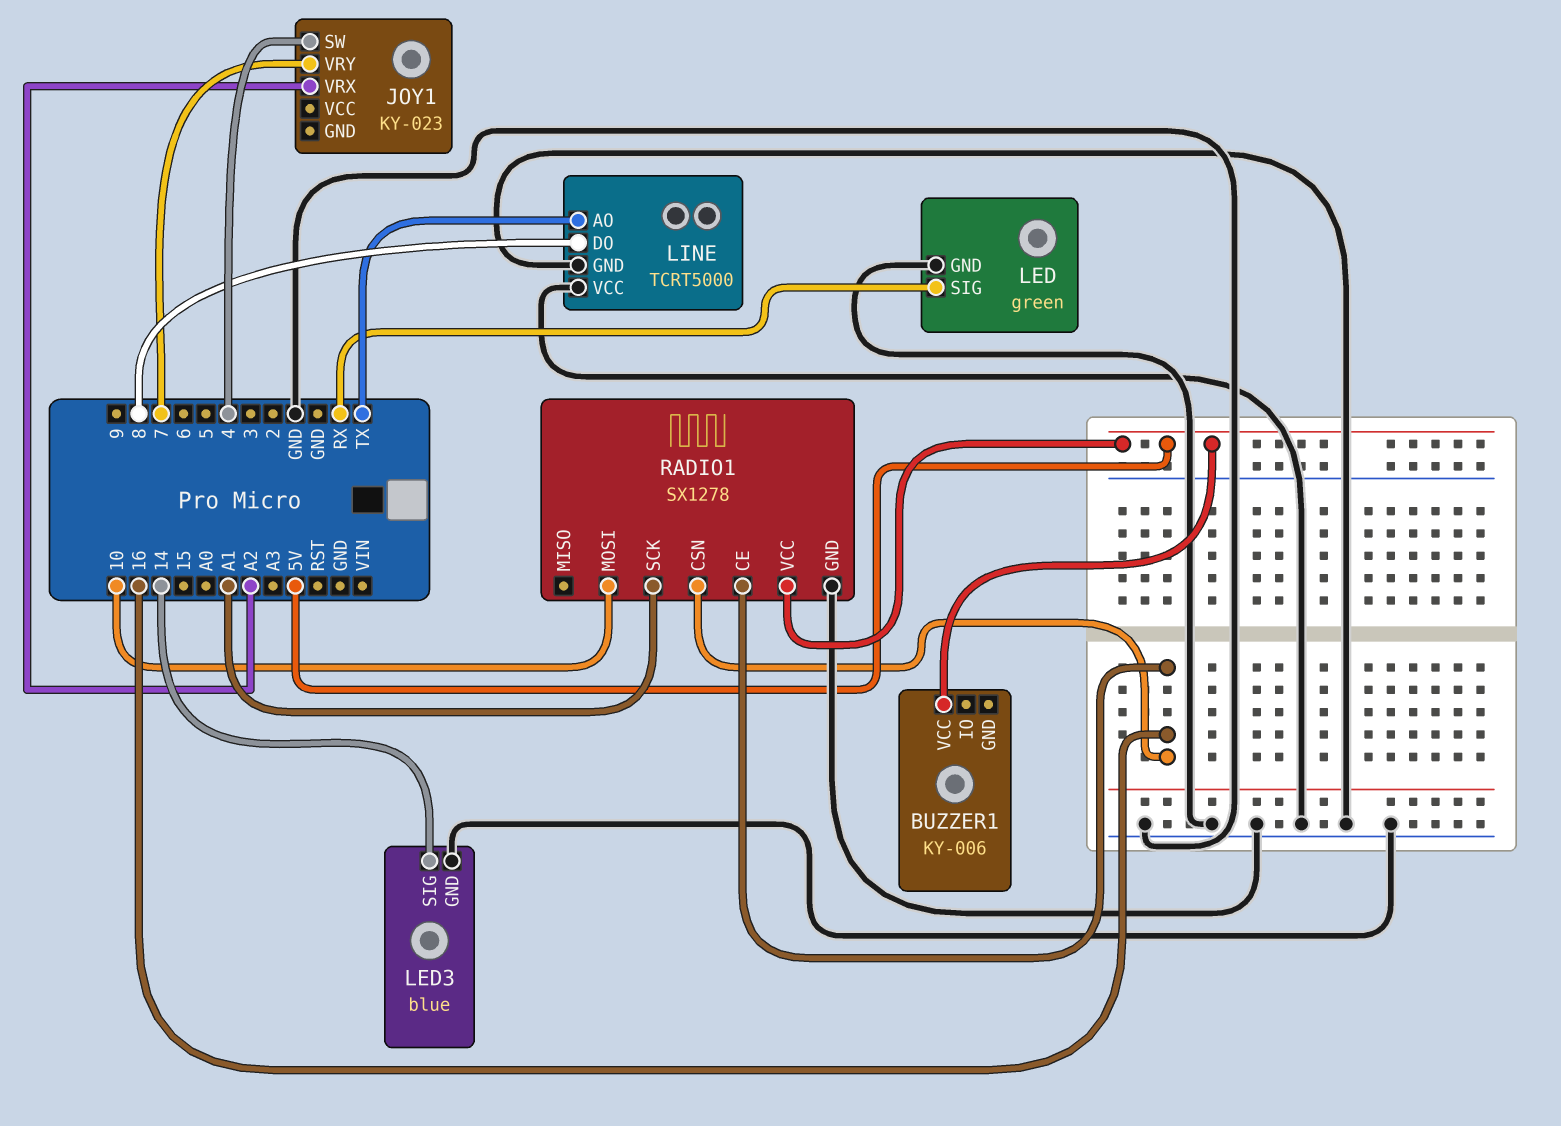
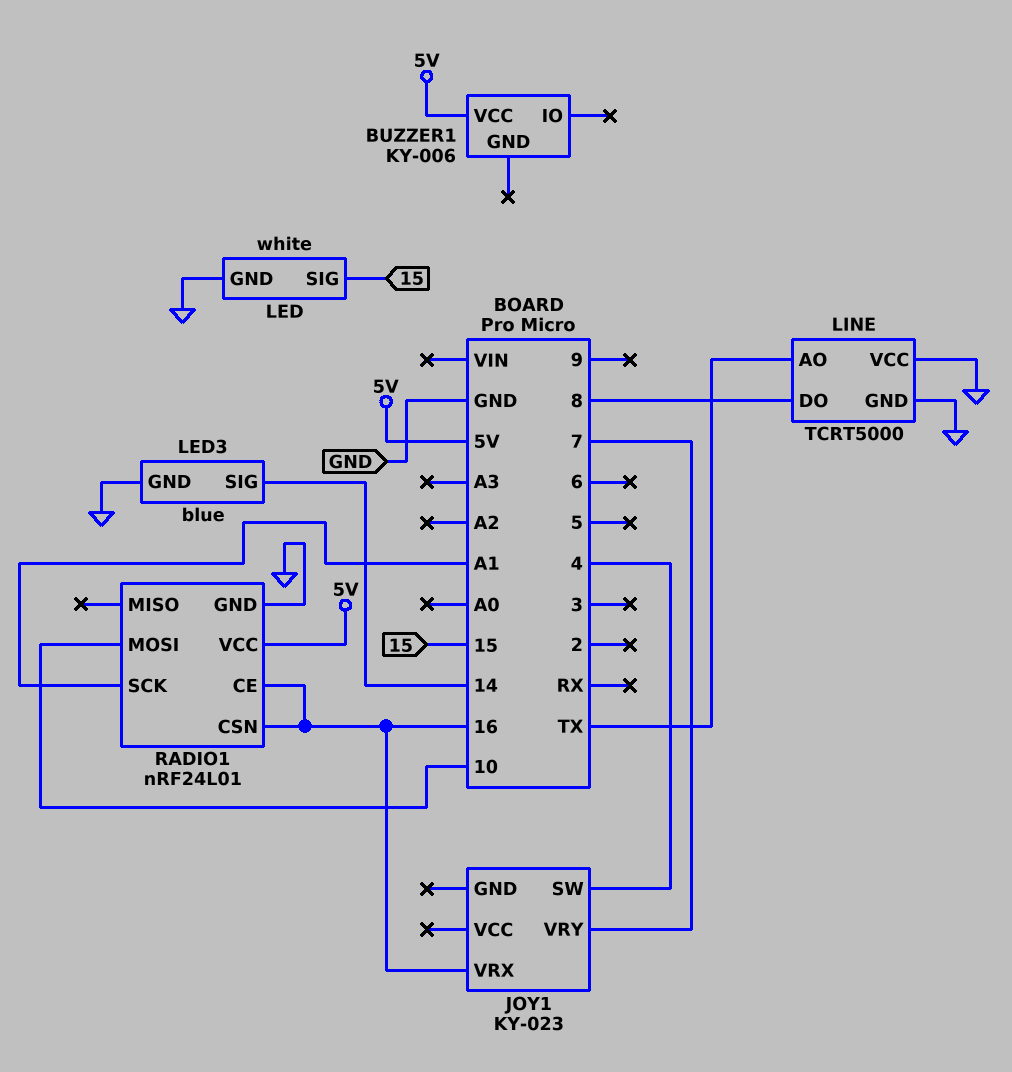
JOY1 pin VRX: A2 -> 16
LED: green -> white
LED pin SIG: RX -> 15
RADIO1: SX1278 -> nRF24L01

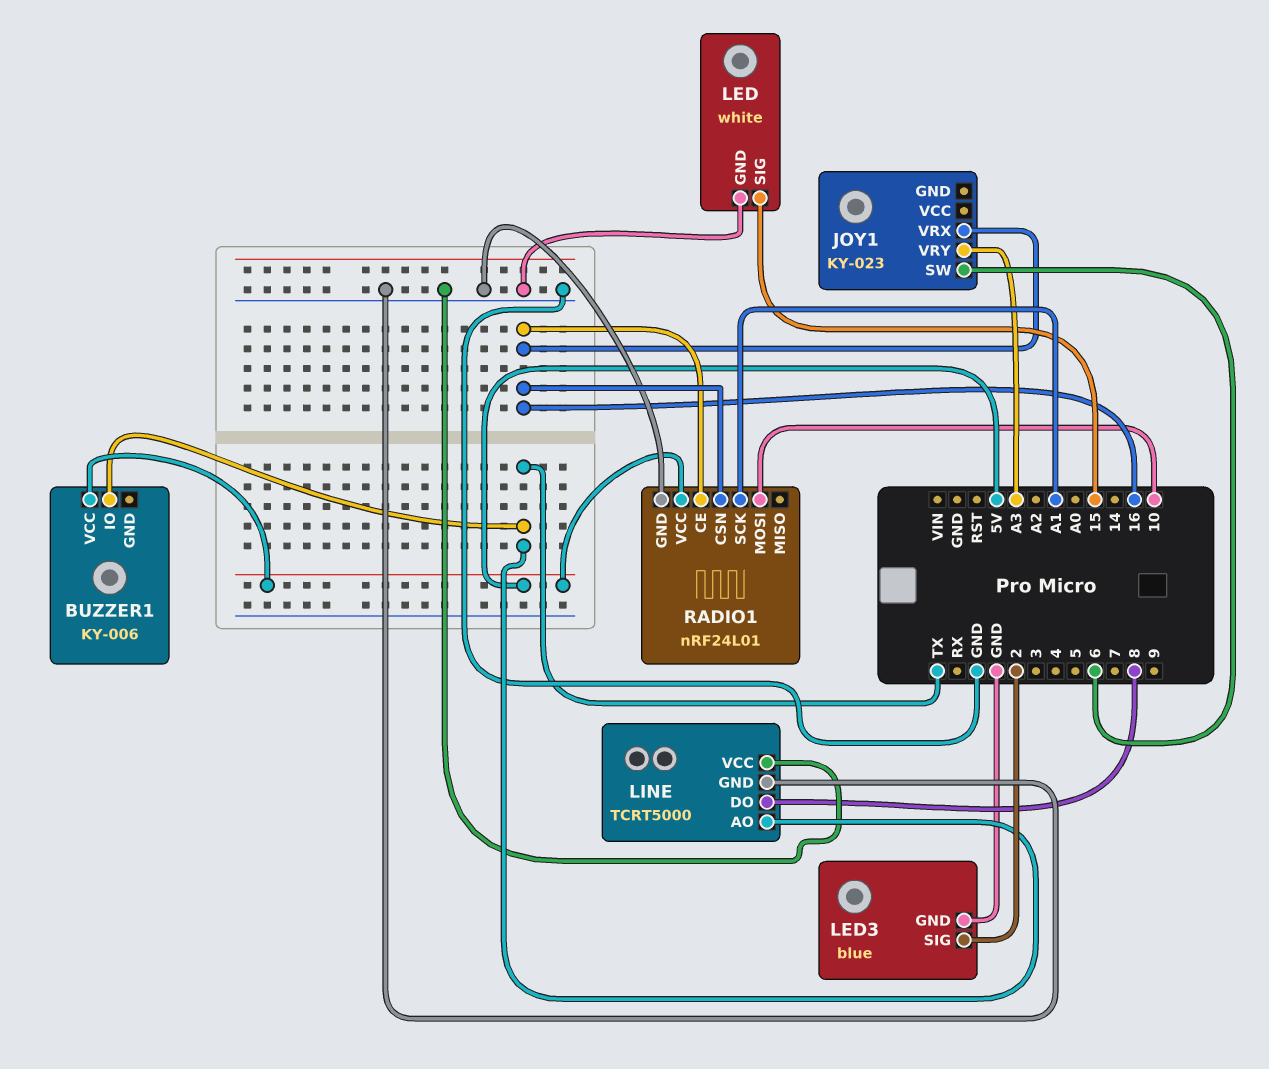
BUZZER1 pin IO: none -> TX
JOY1 pin SW: 4 -> 6
JOY1 pin VRY: 7 -> A3
LED3 pin SIG: 14 -> 2

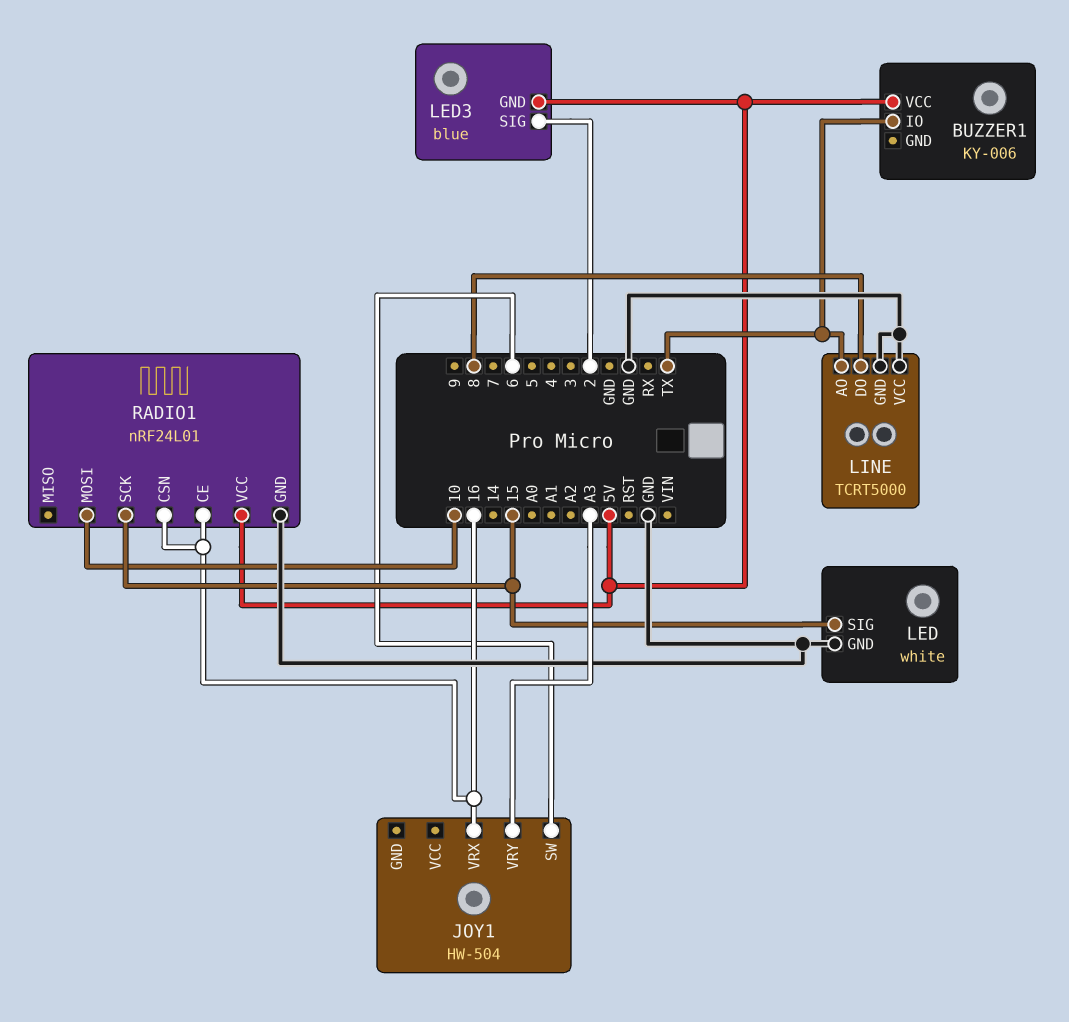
JOY1: KY-023 -> HW-504
LED3 pin GND: GND -> 5V
RADIO1 pin SCK: A1 -> 15

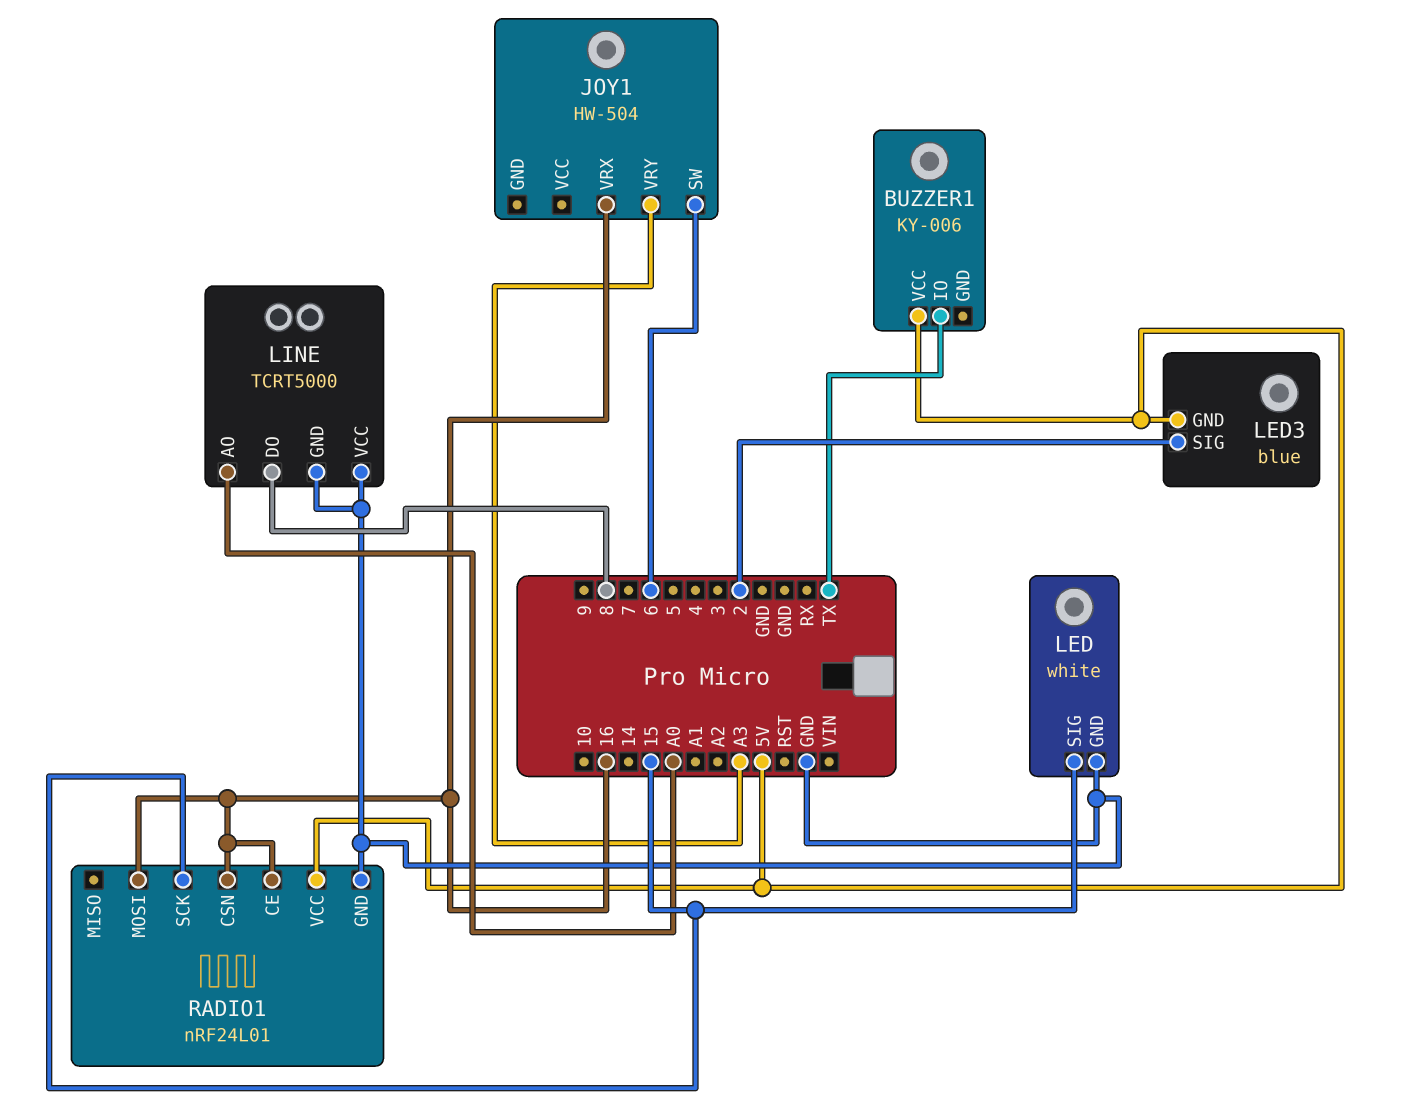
LINE pin AO: TX -> A0
RADIO1 pin MOSI: 10 -> 16

